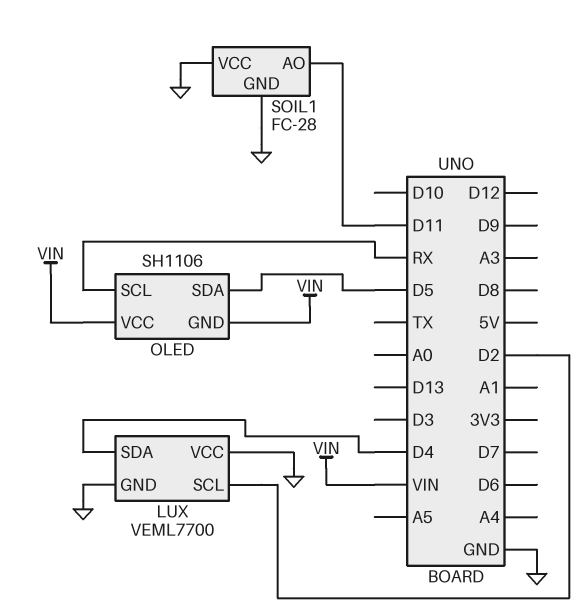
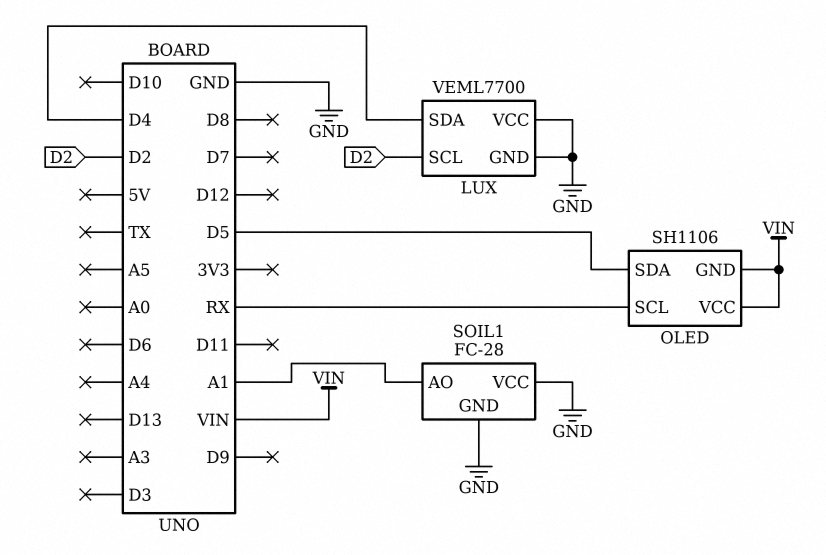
SOIL1 pin AO: D11 -> A1

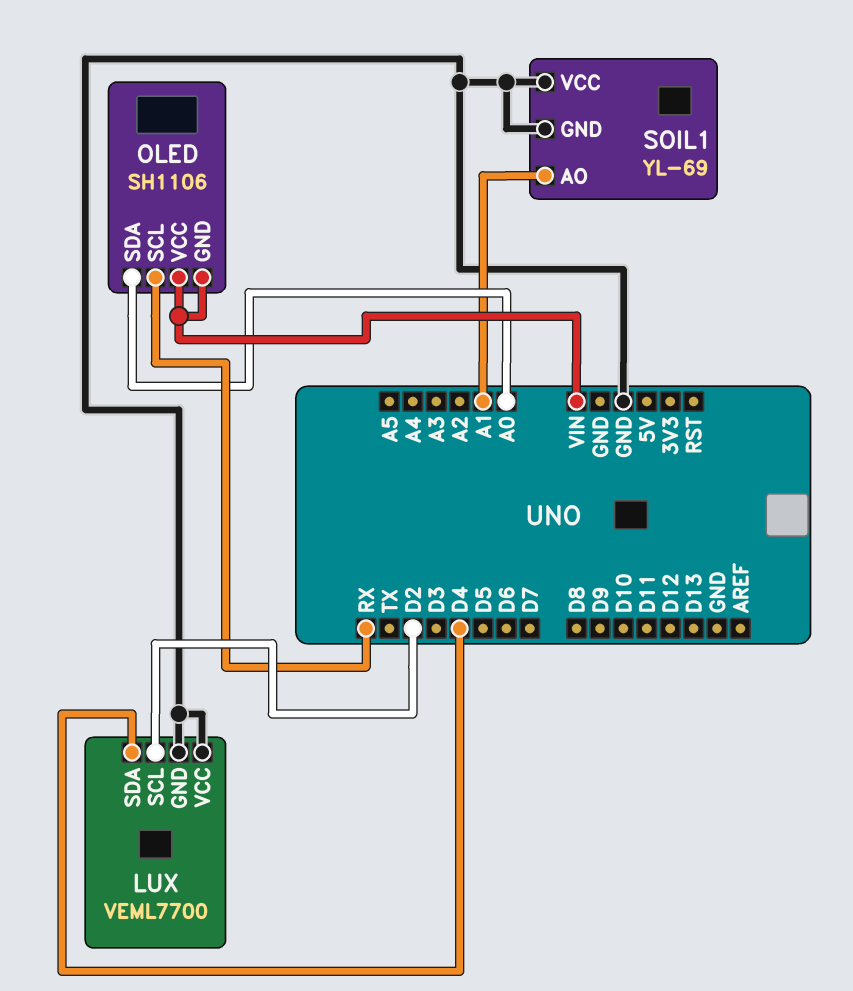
OLED pin SDA: D5 -> A0
SOIL1: FC-28 -> YL-69

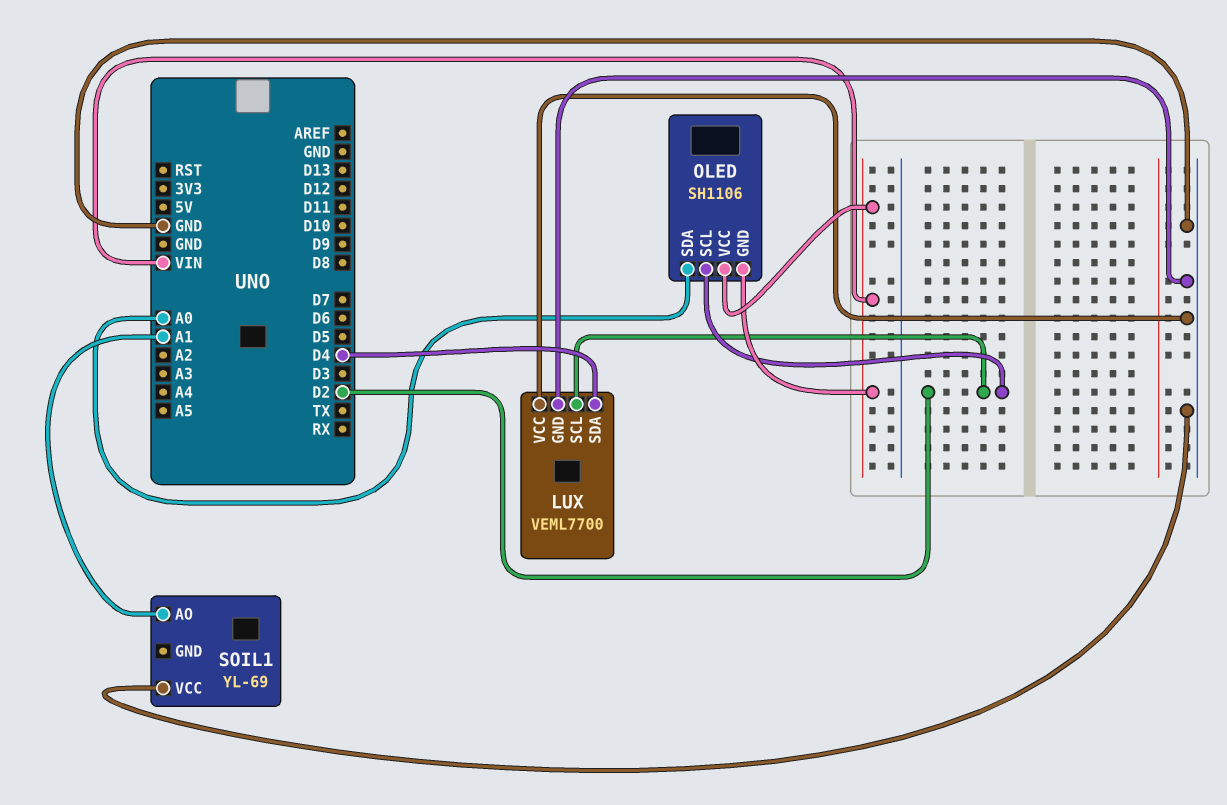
OLED pin SCL: RX -> D2
SOIL1 pin GND: GND -> none

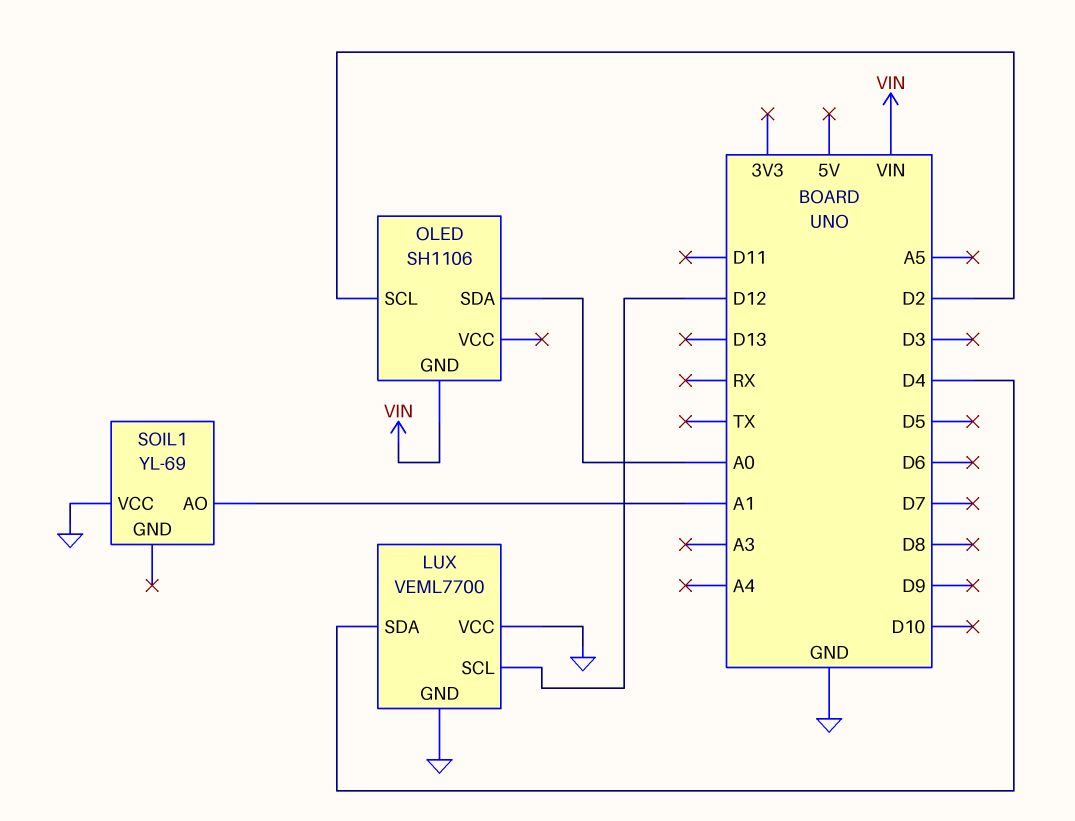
LUX pin SCL: D2 -> D12
OLED pin VCC: VIN -> none

